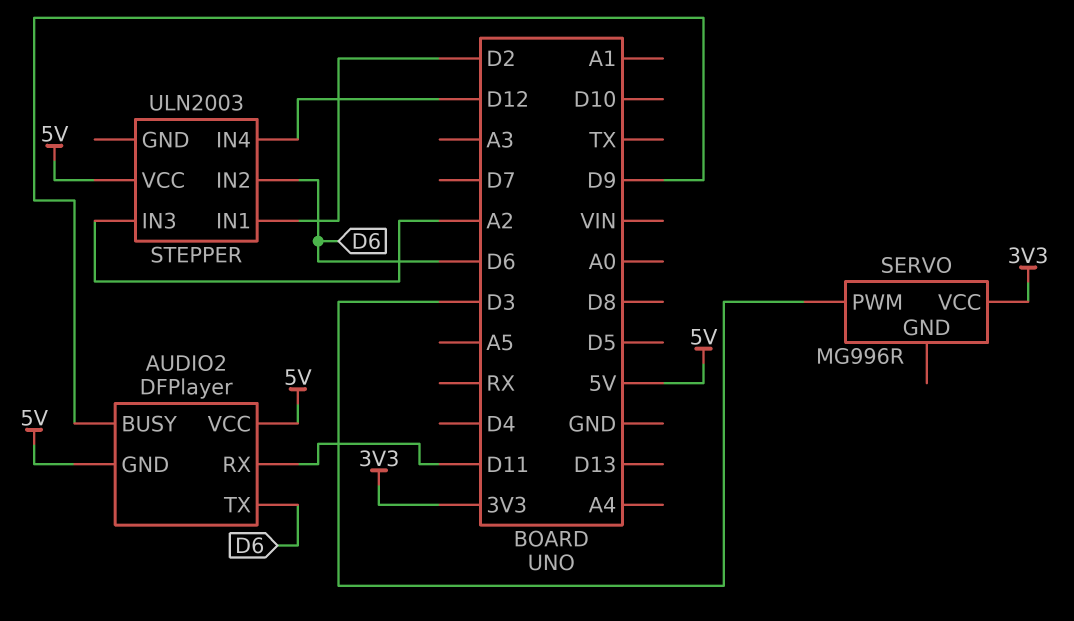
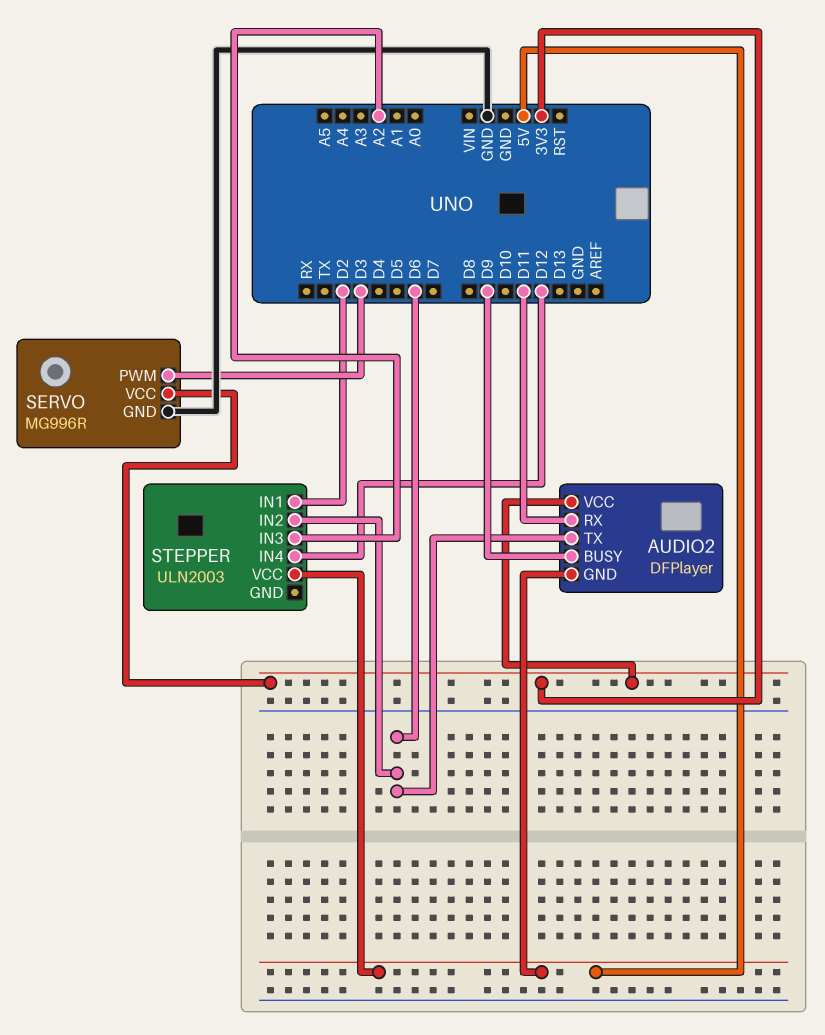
AUDIO2 pin VCC: 5V -> 3V3
SERVO pin GND: none -> GND

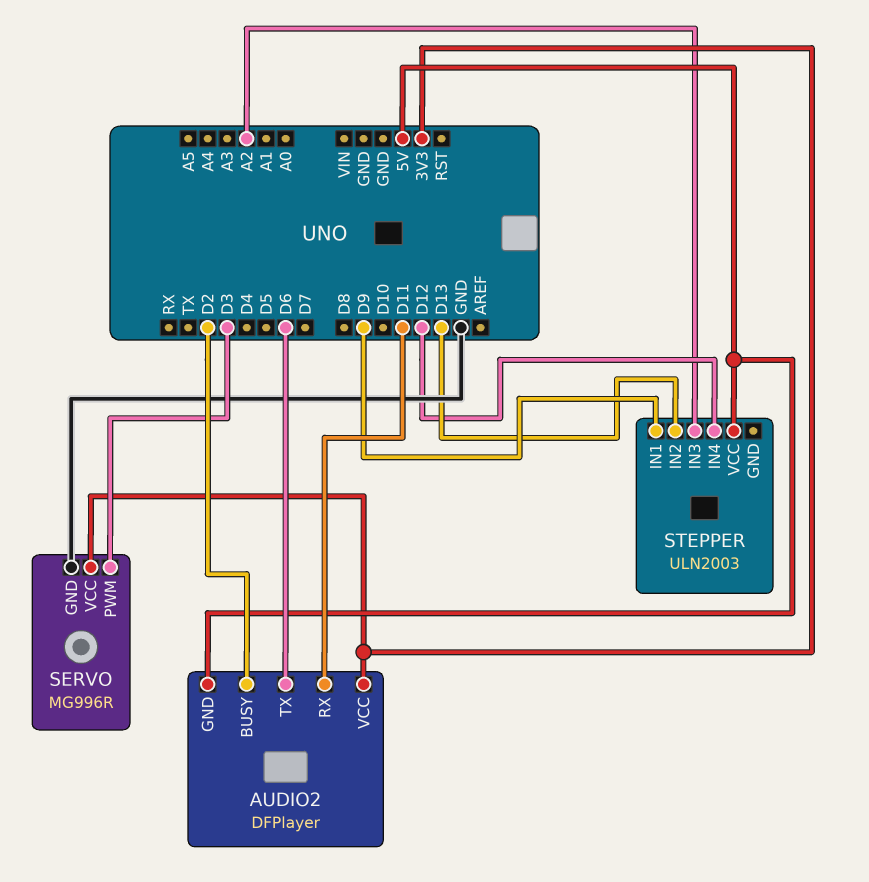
AUDIO2 pin BUSY: D9 -> D2
STEPPER pin IN1: D2 -> D9
STEPPER pin IN2: D6 -> D13

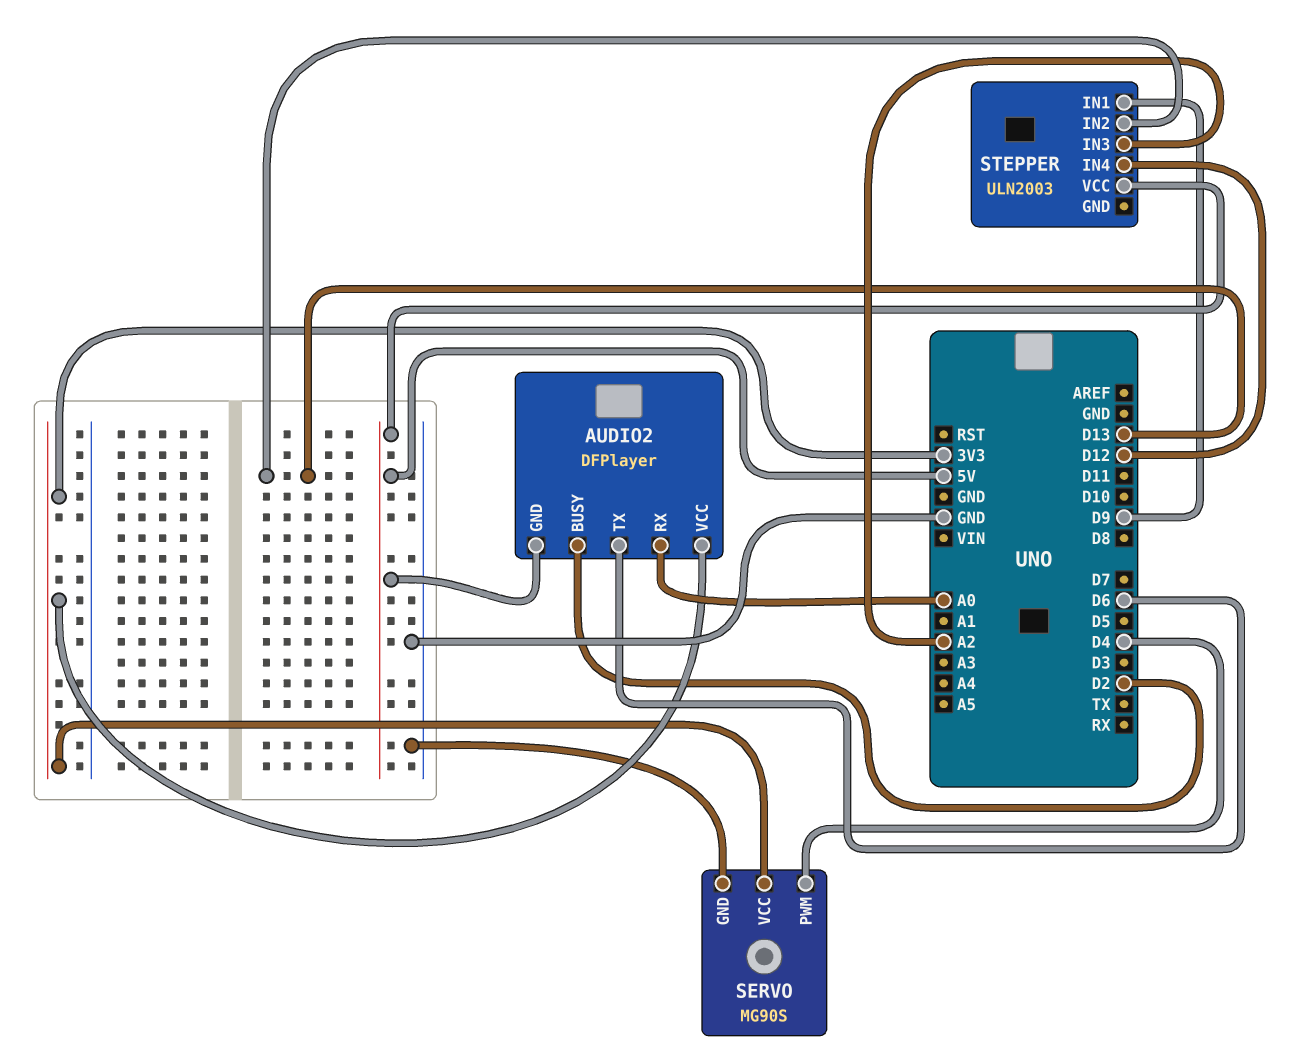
AUDIO2 pin RX: D11 -> A0
SERVO: MG996R -> MG90S
SERVO pin PWM: D3 -> D4

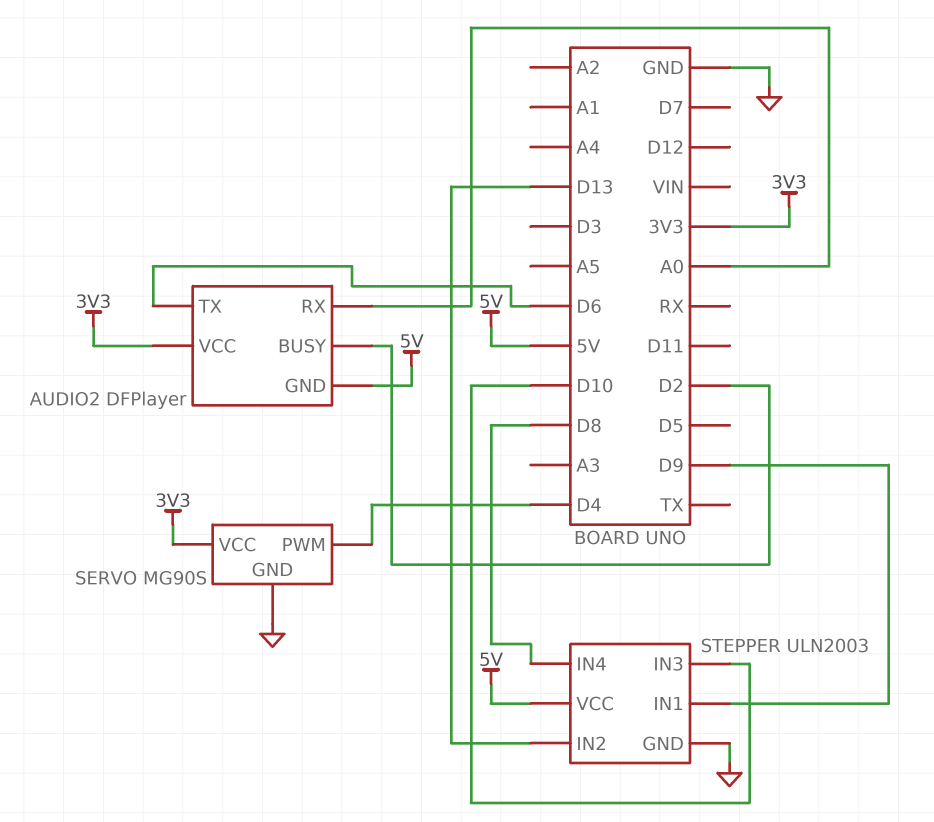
STEPPER pin GND: none -> GND
STEPPER pin IN3: A2 -> D10
STEPPER pin IN4: D12 -> D8

